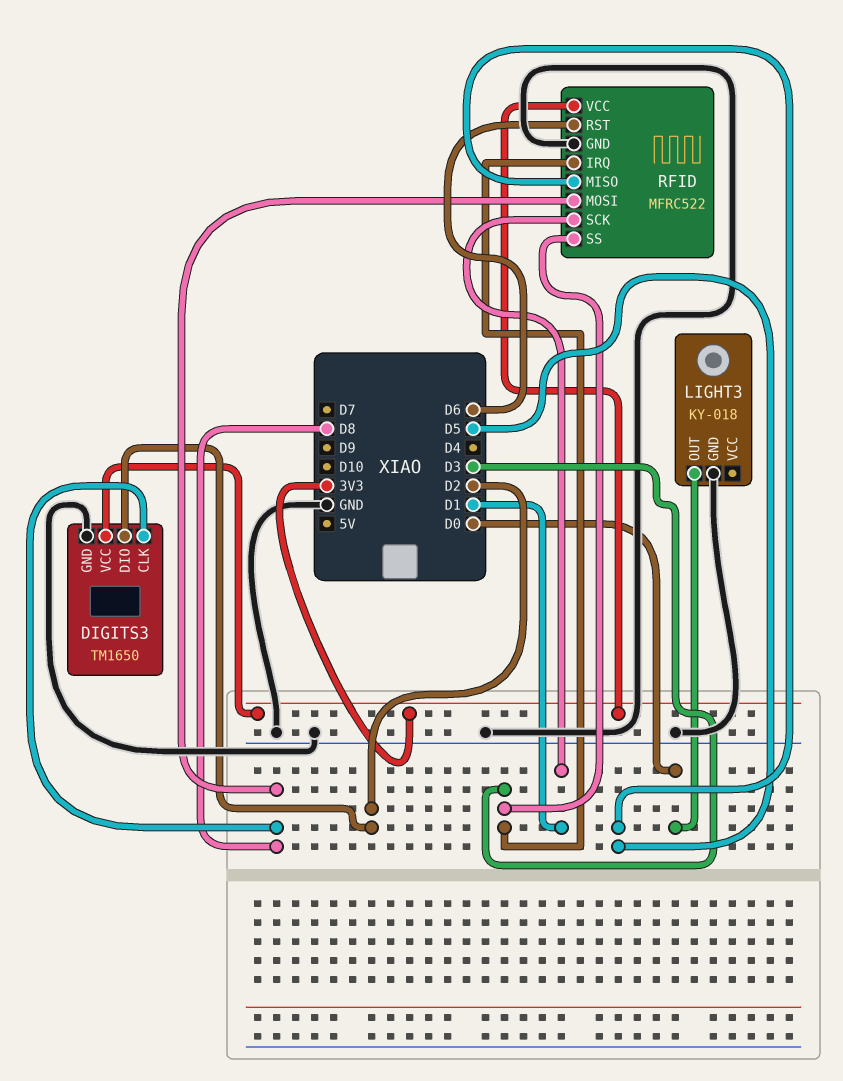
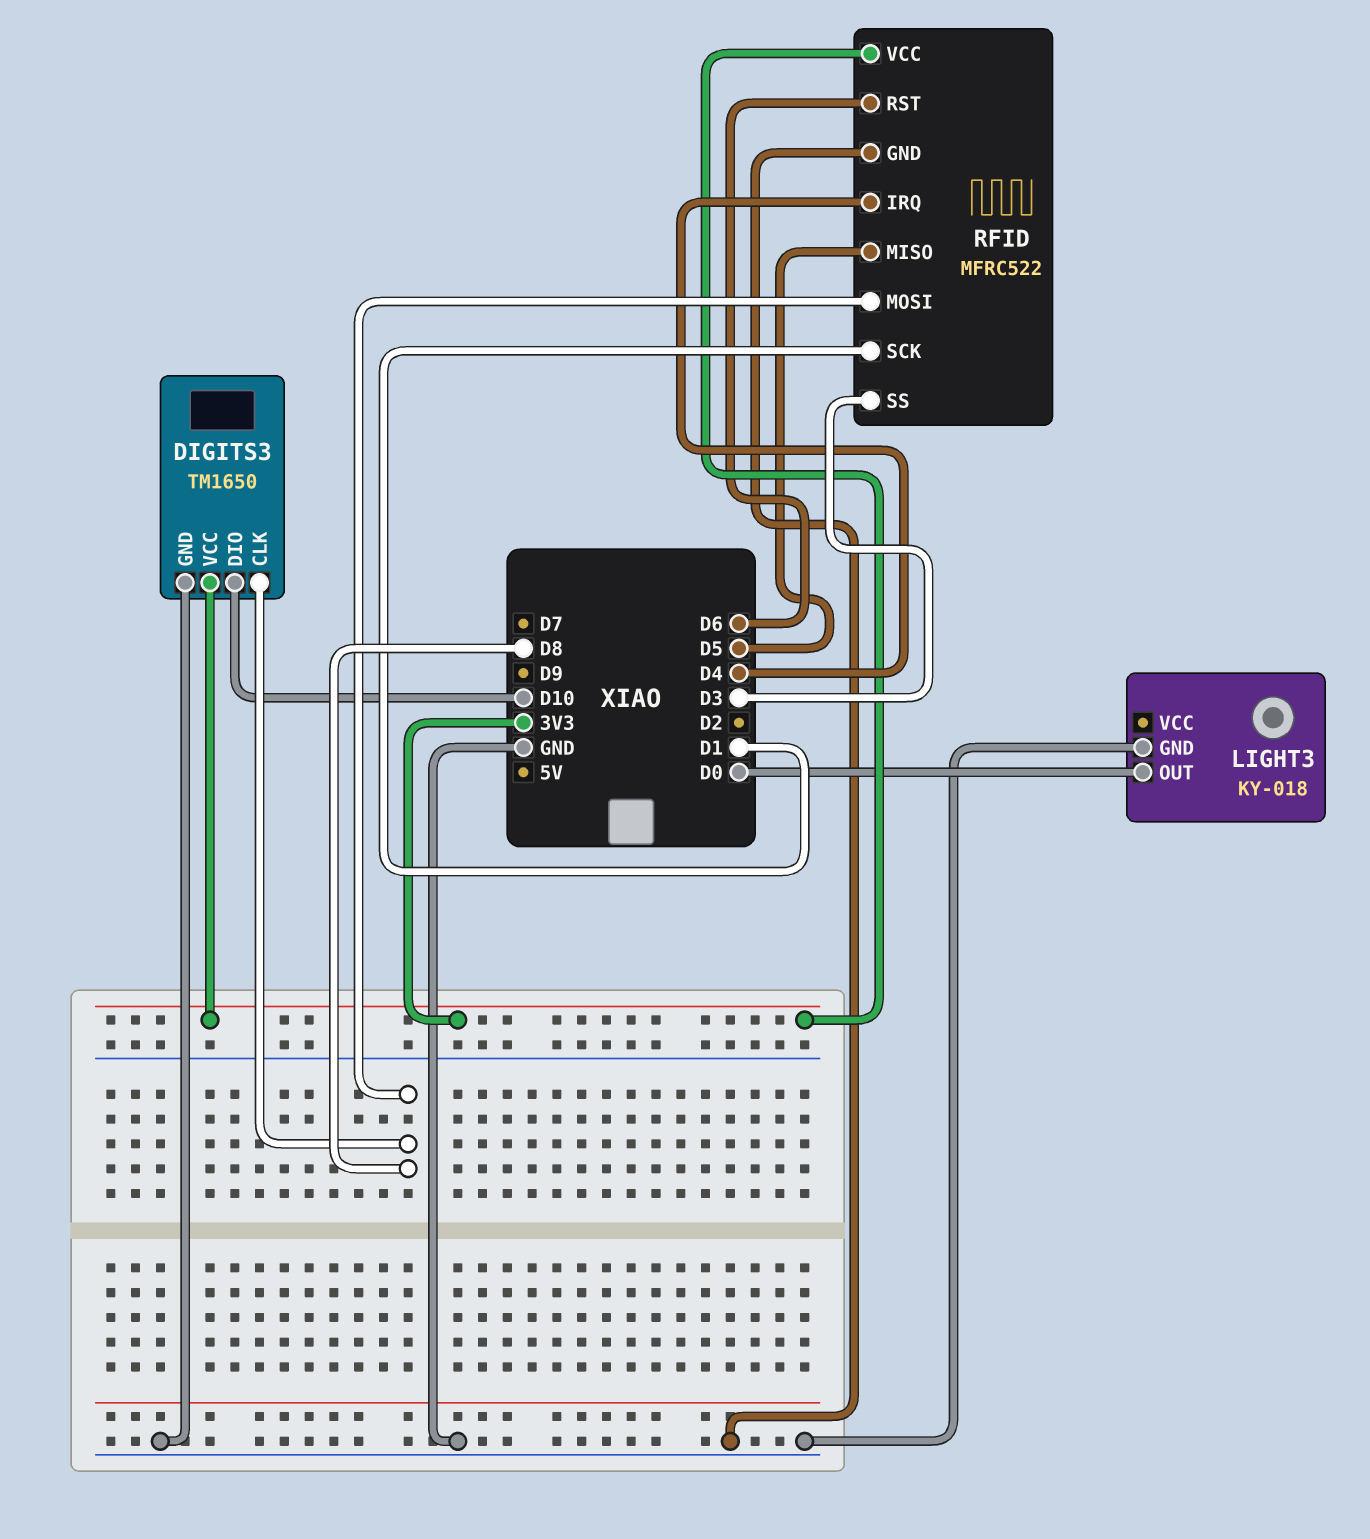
DIGITS3 pin DIO: D2 -> D10
RFID pin IRQ: D3 -> D4

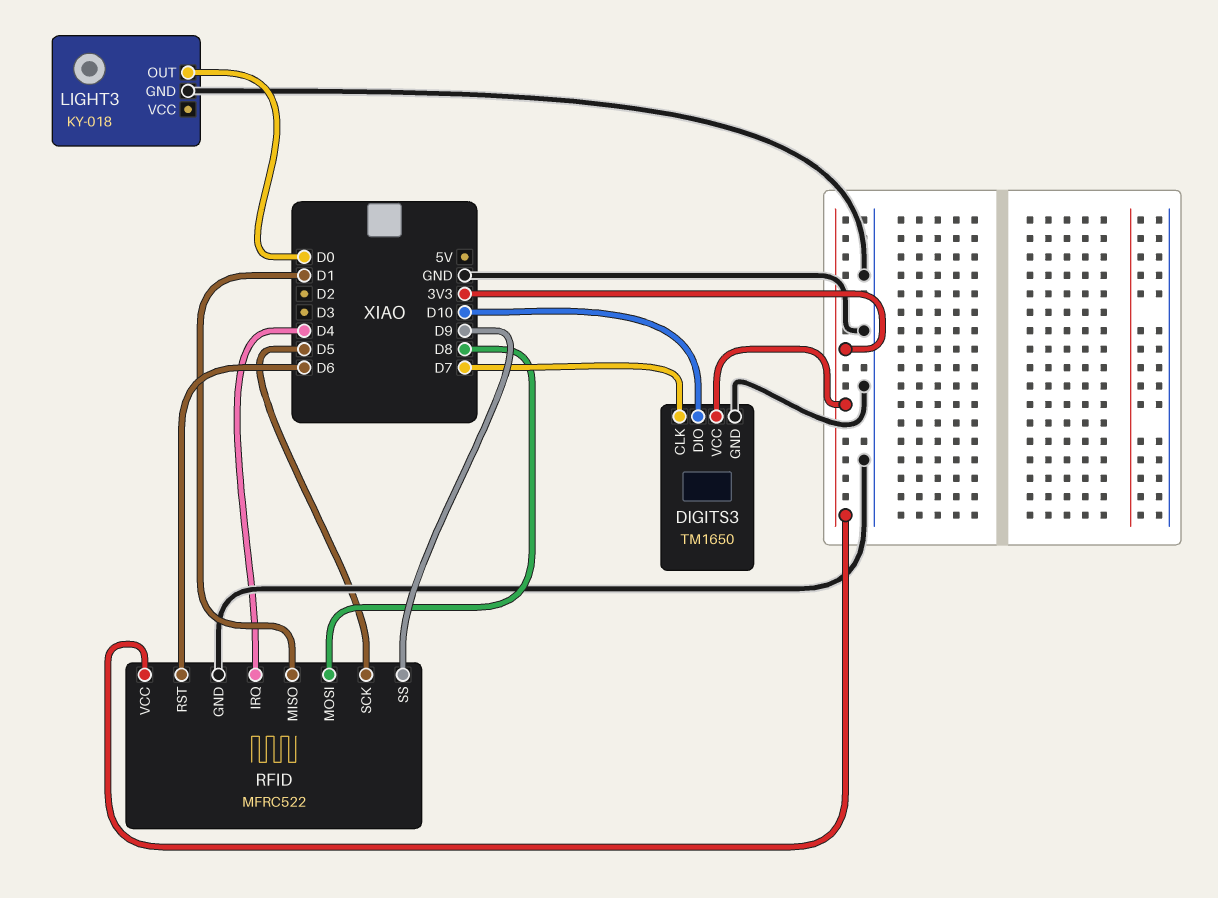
DIGITS3 pin CLK: D8 -> D7
RFID pin MISO: D5 -> D1
RFID pin SCK: D1 -> D5
RFID pin SS: D3 -> D9

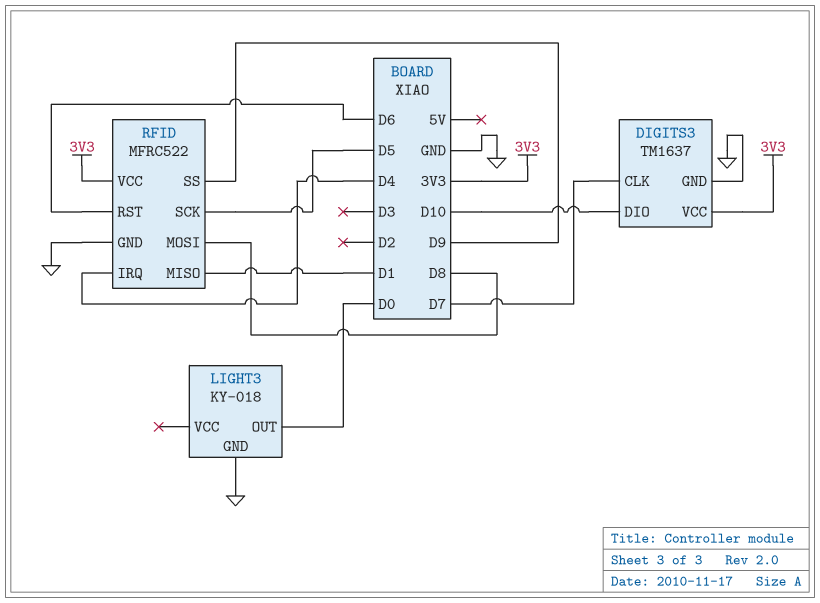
DIGITS3: TM1650 -> TM1637

